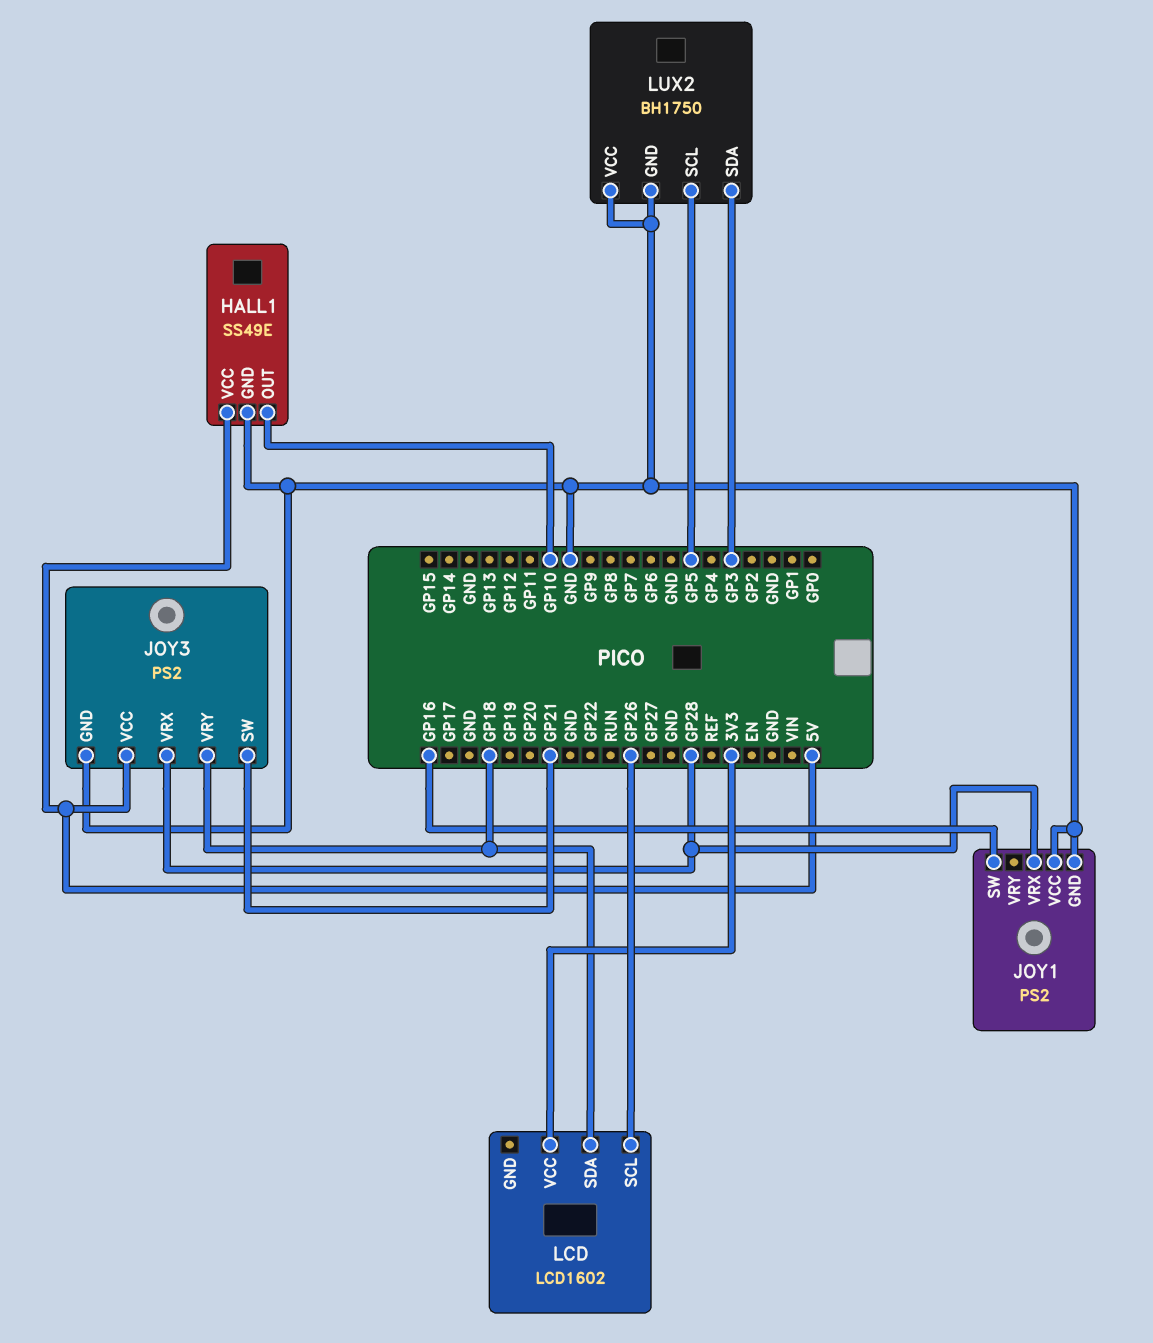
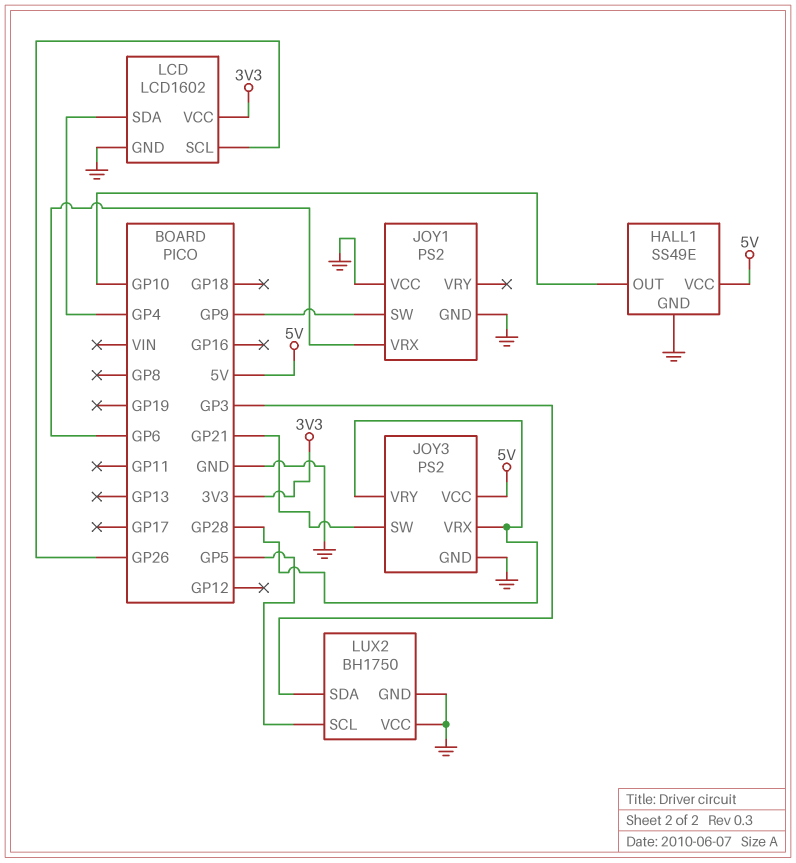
JOY1 pin SW: GP16 -> GP9
JOY1 pin VRX: GP28 -> GP6
JOY3 pin VRY: GP18 -> GP28
LCD pin GND: none -> GND
LCD pin SDA: GP18 -> GP4

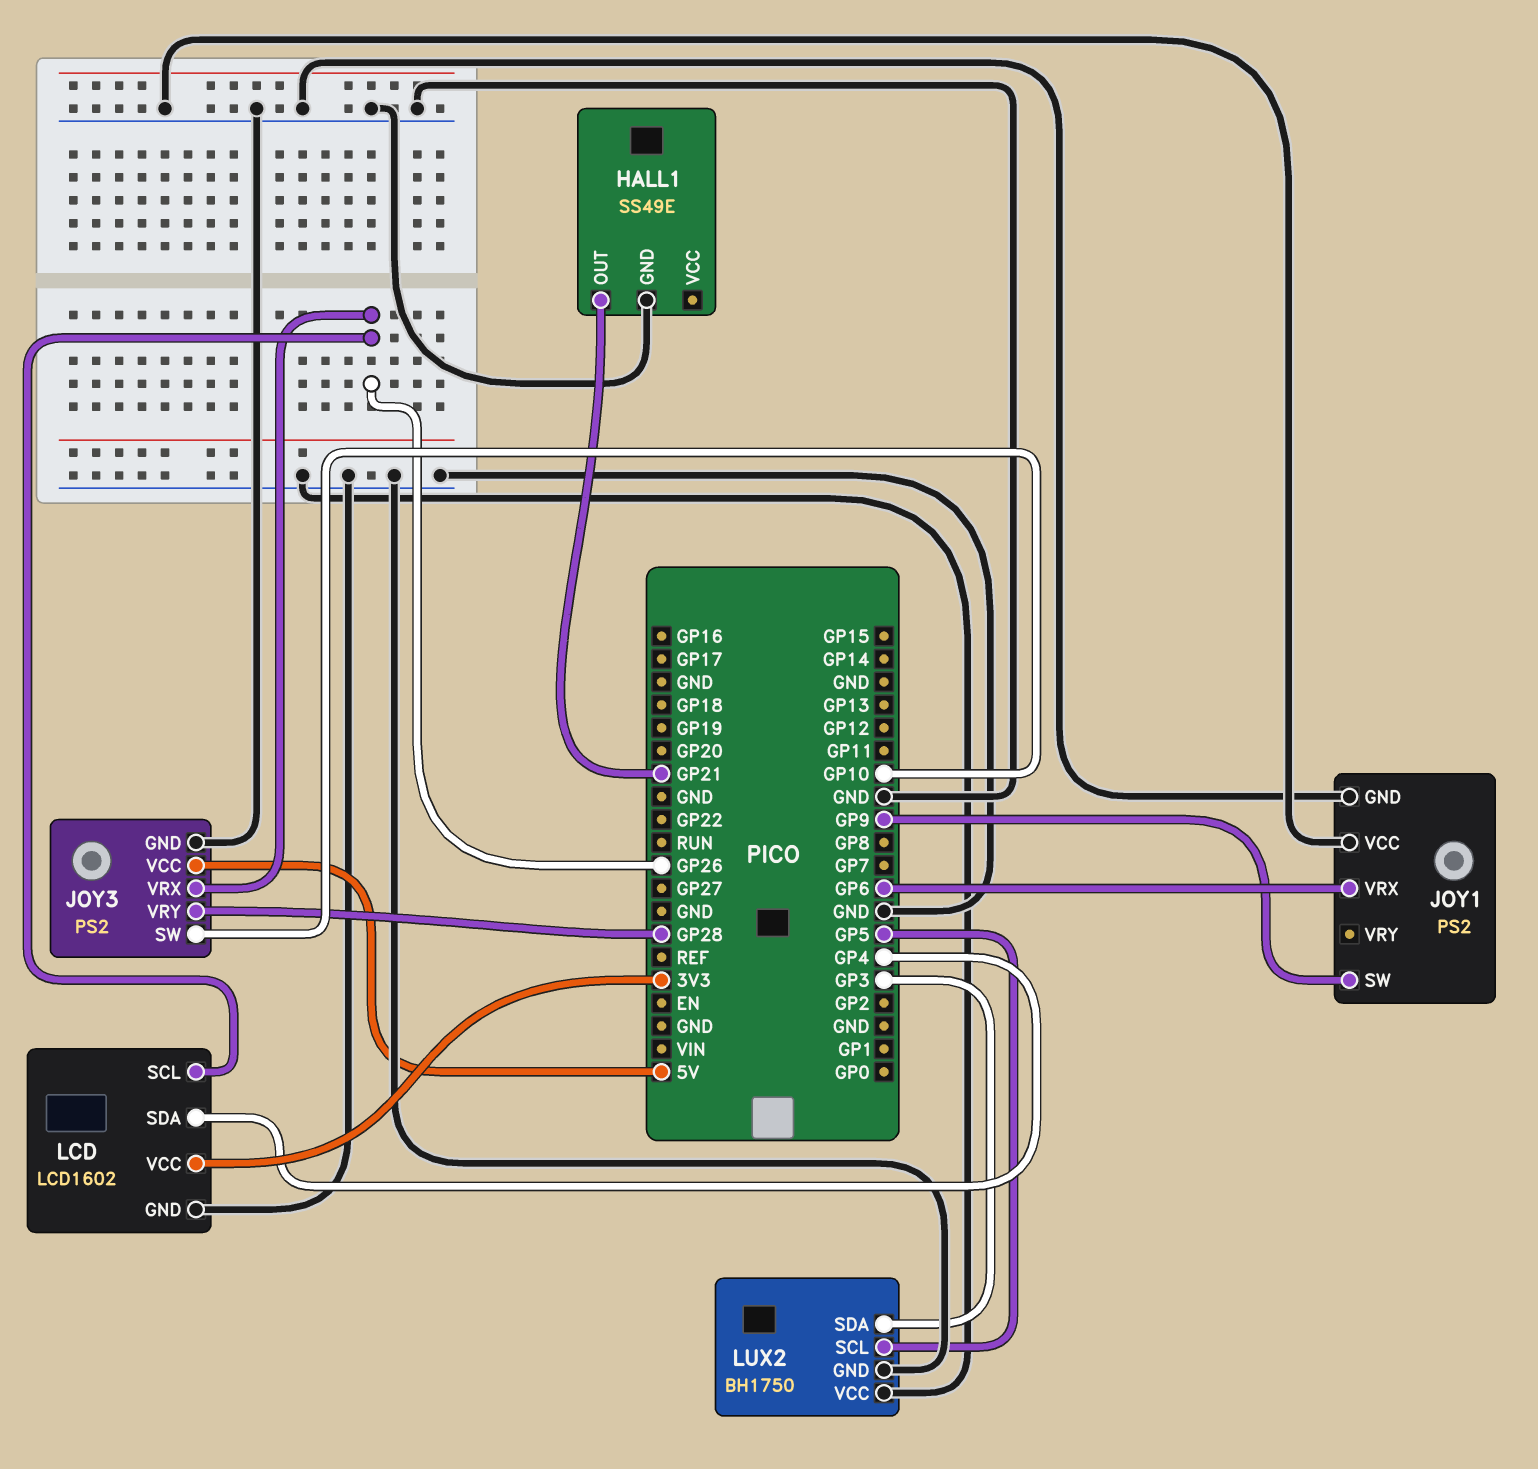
HALL1 pin OUT: GP10 -> GP21
HALL1 pin VCC: 5V -> none
JOY3 pin SW: GP21 -> GP10
JOY3 pin VRX: GP28 -> GP26

